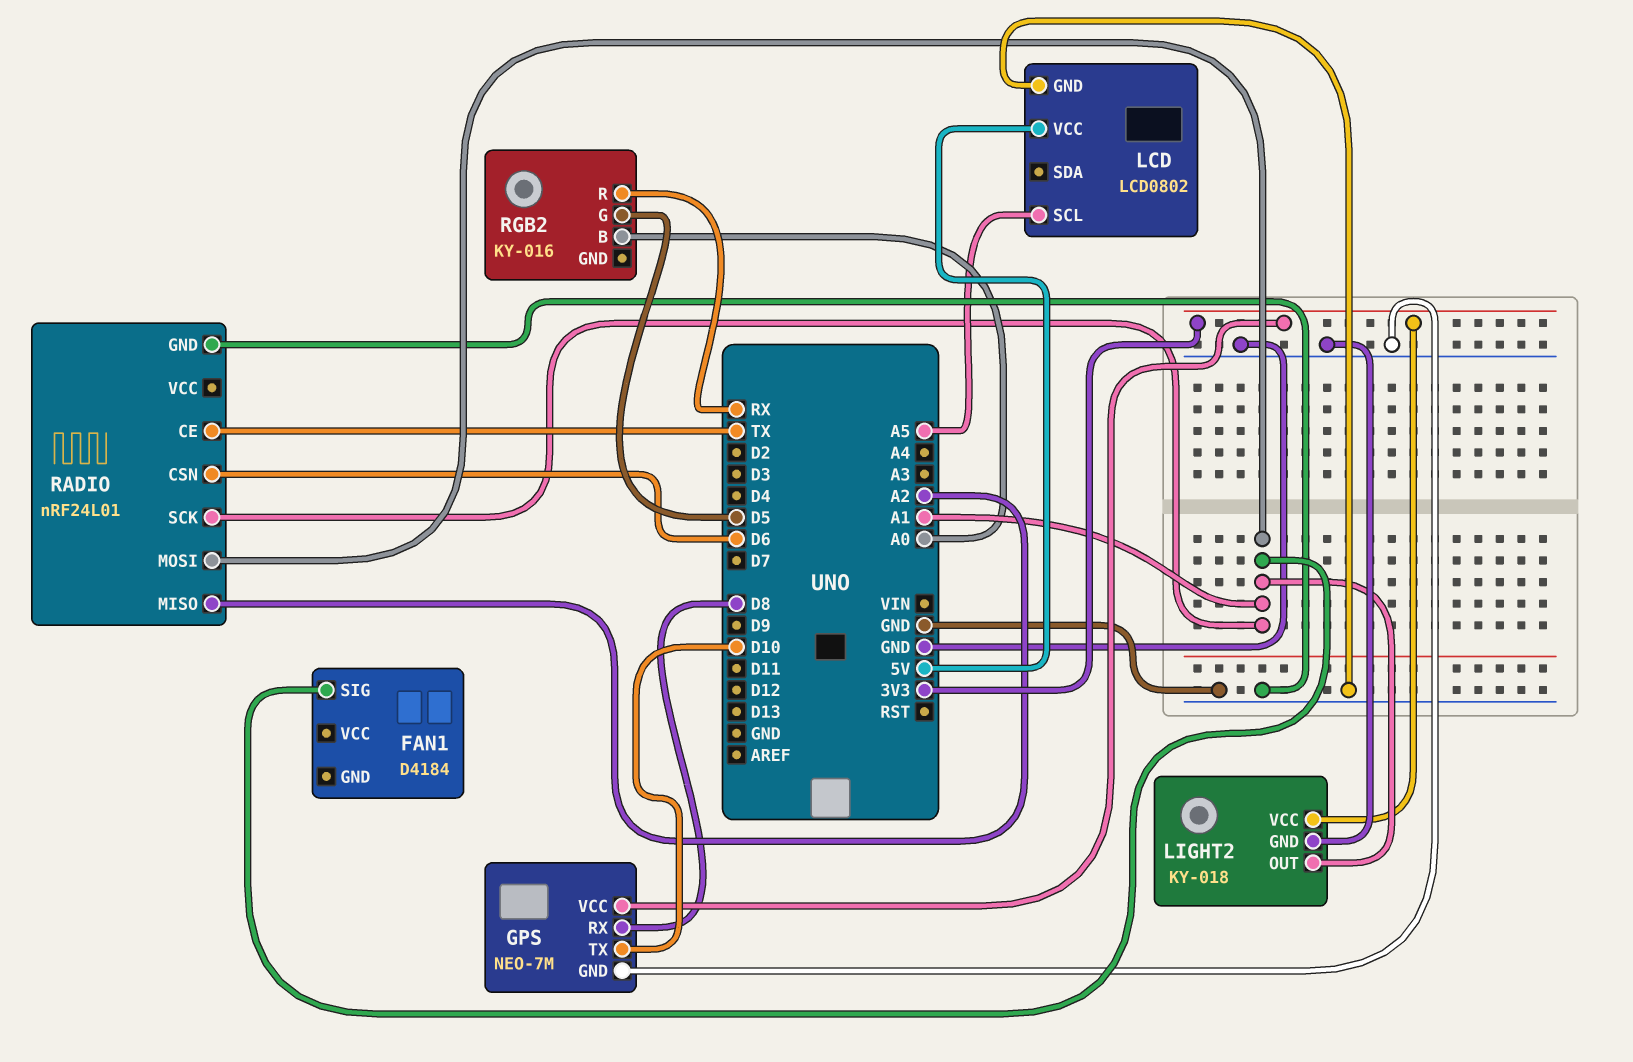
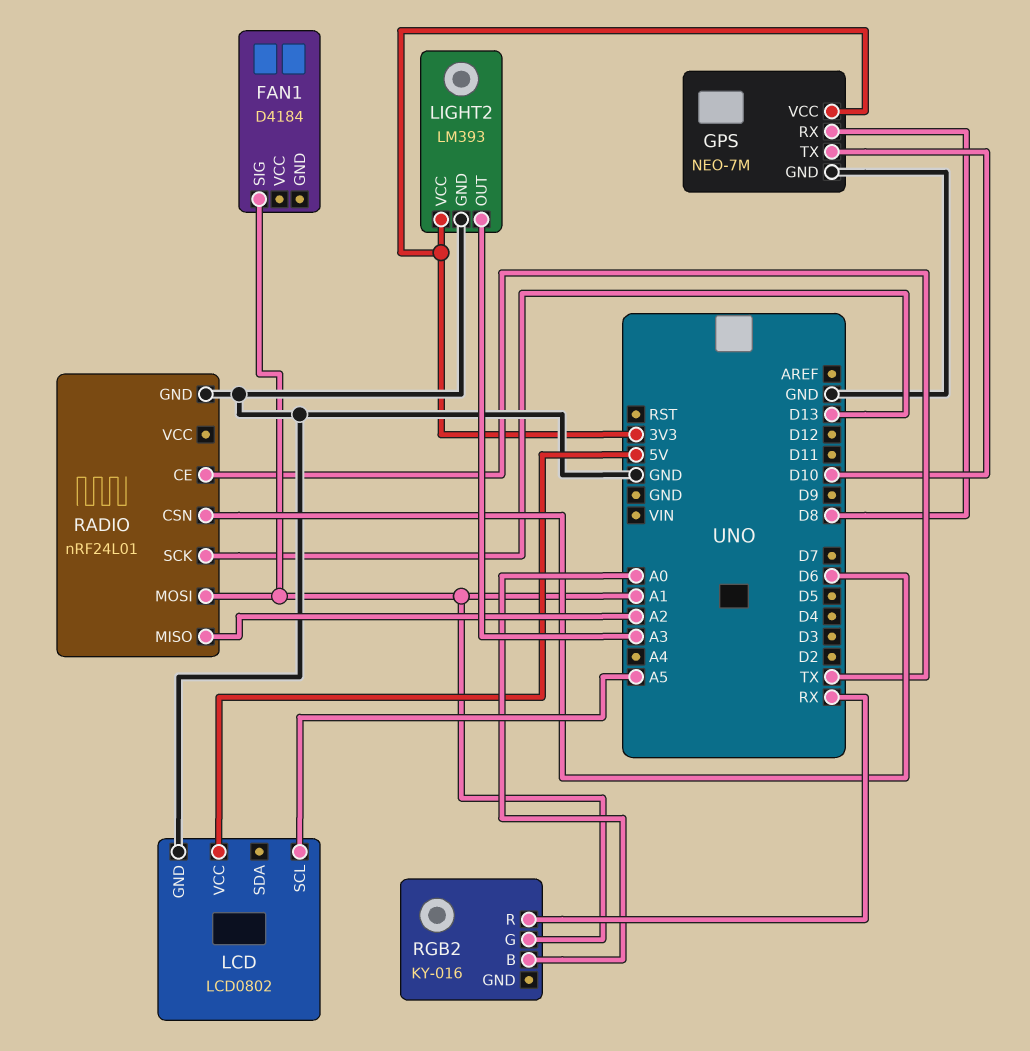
LIGHT2: KY-018 -> LM393
LIGHT2 pin OUT: A1 -> A3
RADIO pin SCK: A1 -> D13
RGB2 pin G: D5 -> A1

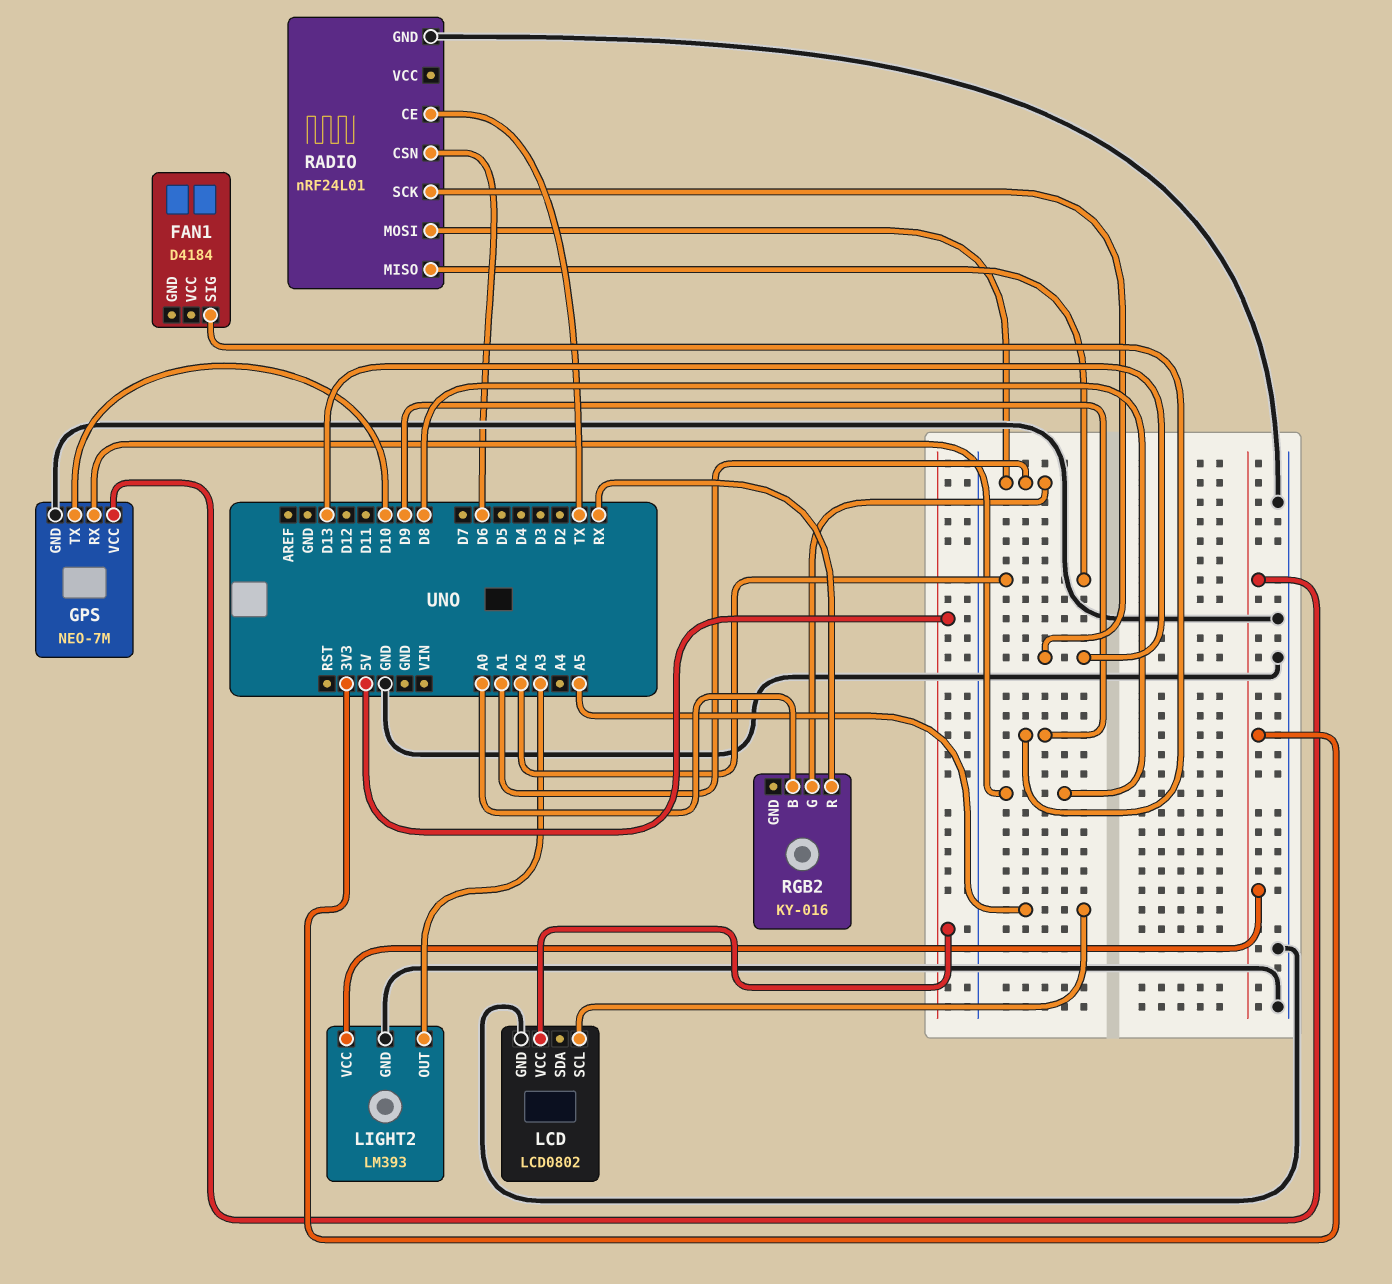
FAN1 pin SIG: A1 -> D9

